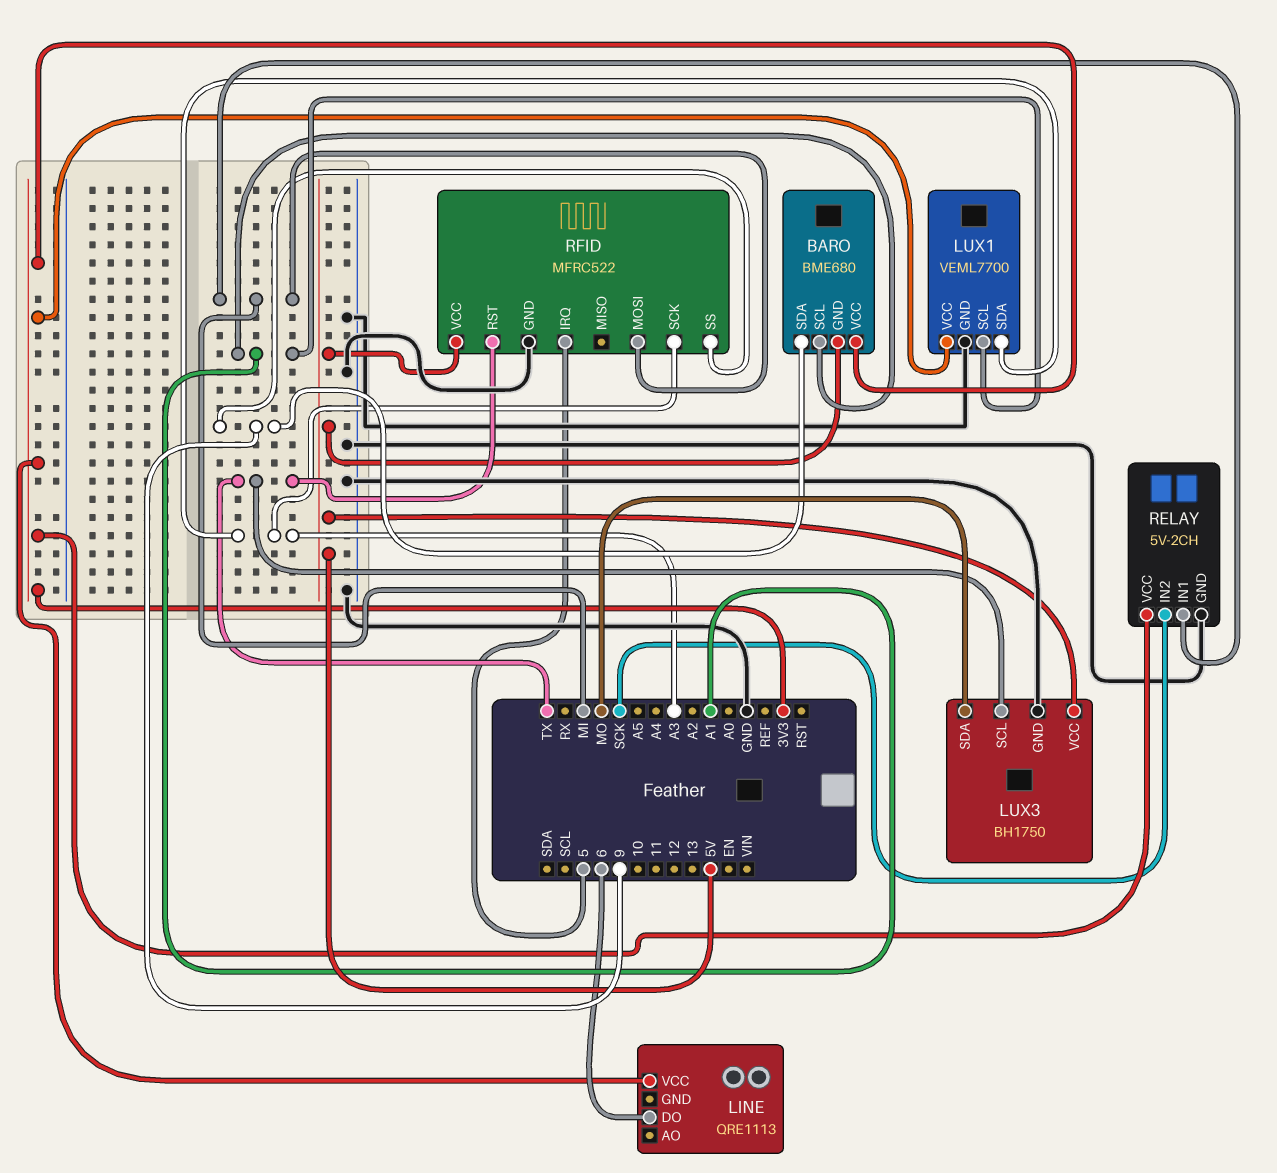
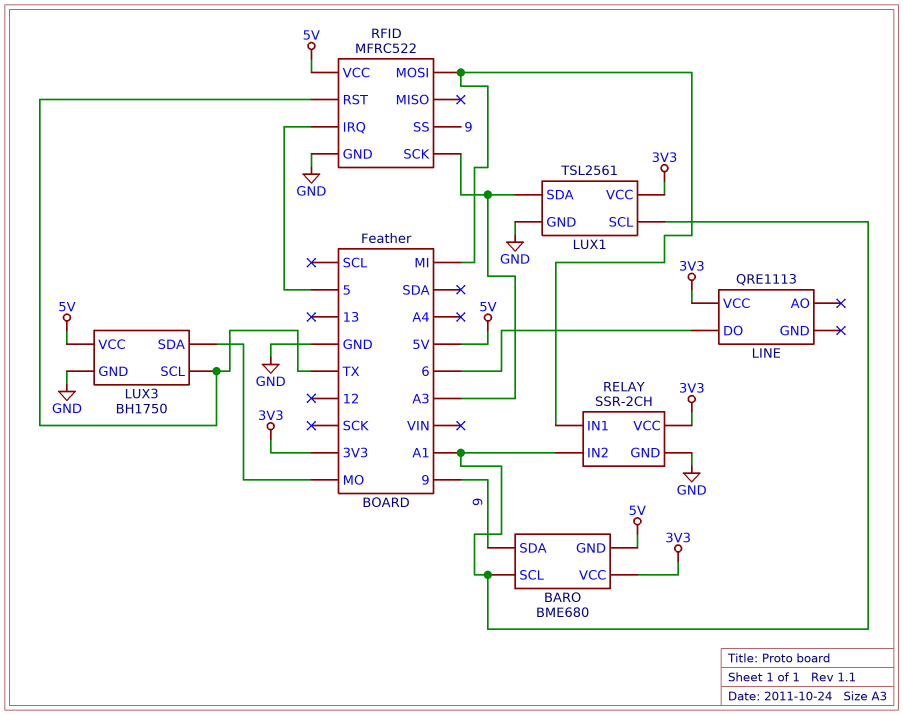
LUX1: VEML7700 -> TSL2561
RELAY: 5V-2CH -> SSR-2CH
RELAY pin IN2: SCK -> A1

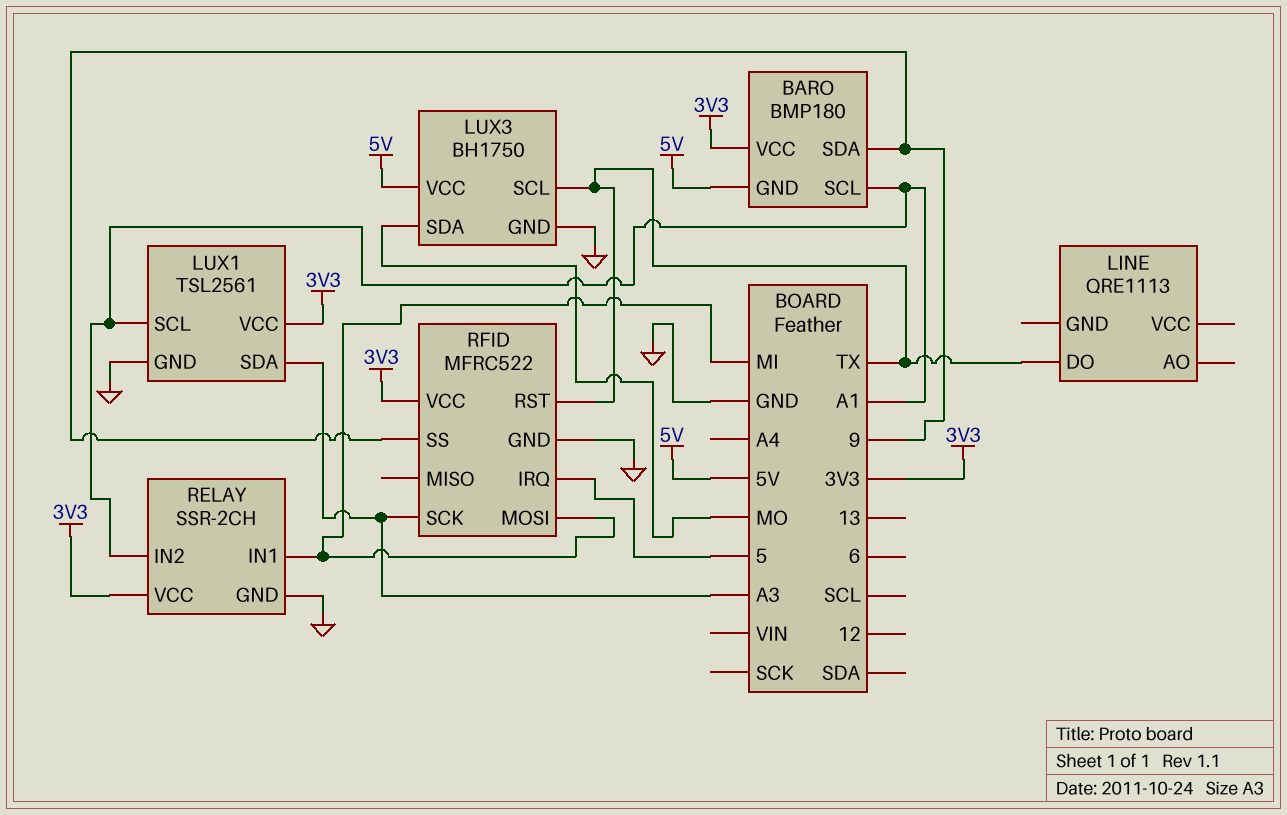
BARO: BME680 -> BMP180
LINE pin DO: 6 -> TX
LINE pin VCC: 3V3 -> none
RFID pin VCC: 5V -> 3V3

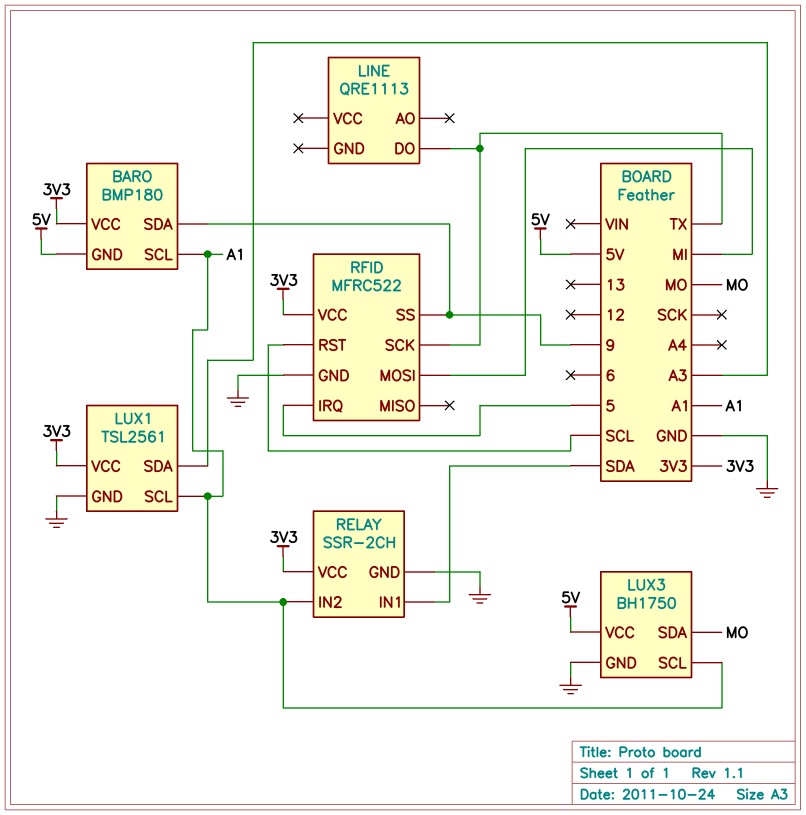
LUX3 pin SCL: TX -> A1
RELAY pin IN1: MI -> SDA
RFID pin RST: TX -> SCL
RFID pin SCK: A3 -> TX

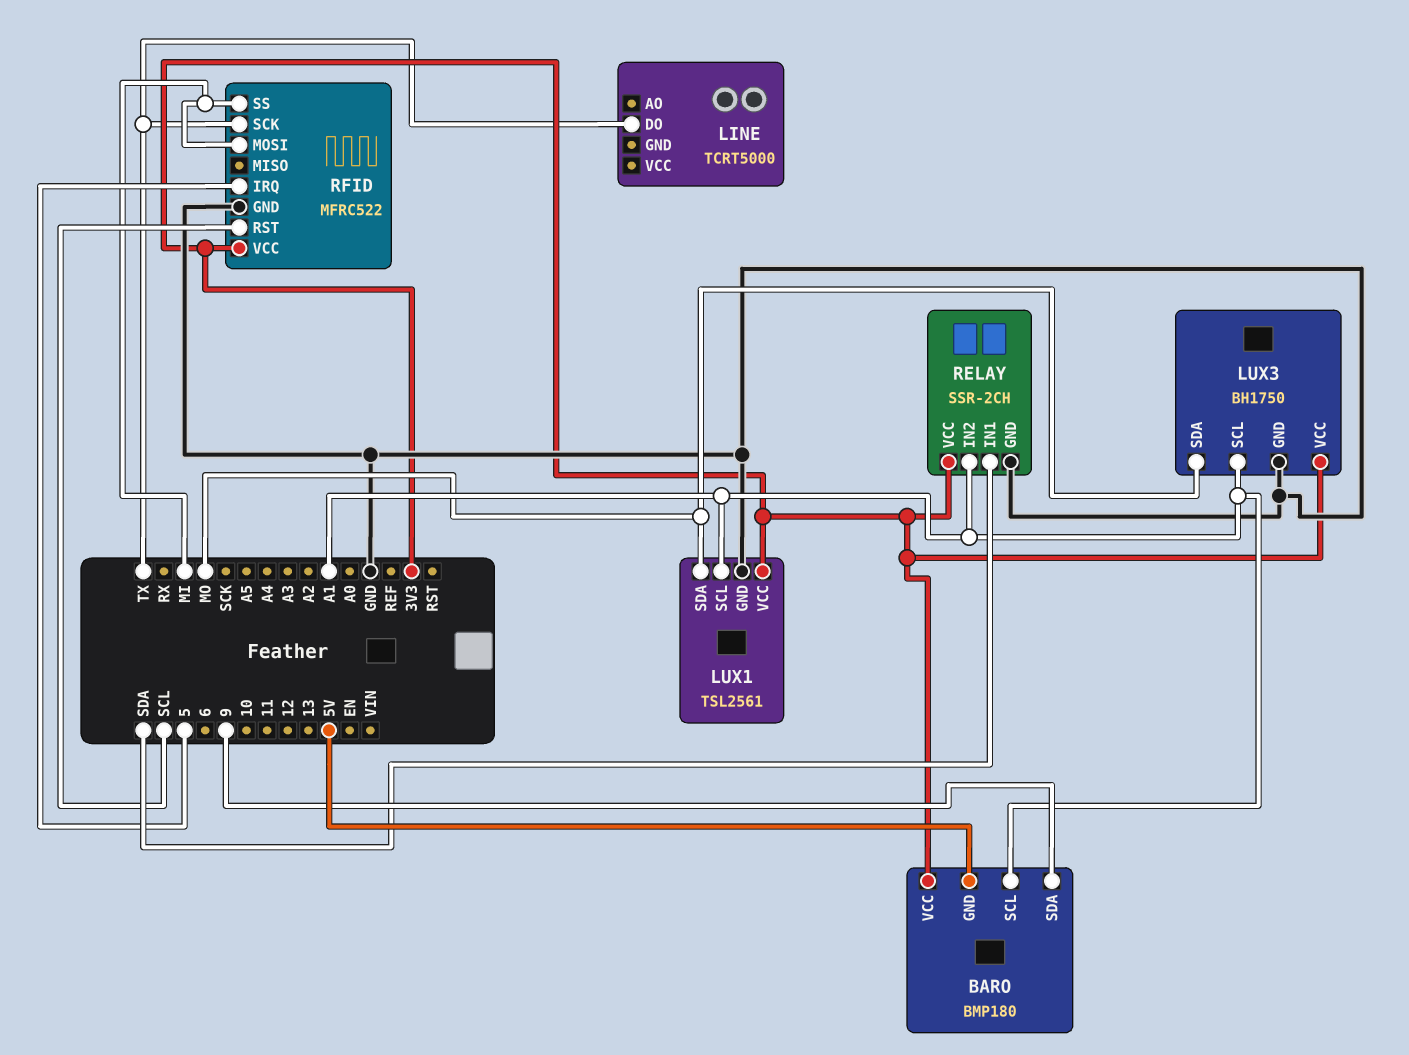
LINE: QRE1113 -> TCRT5000
LUX1 pin SDA: A3 -> MO
LUX3 pin VCC: 5V -> 3V3
RFID pin SS: 9 -> MI

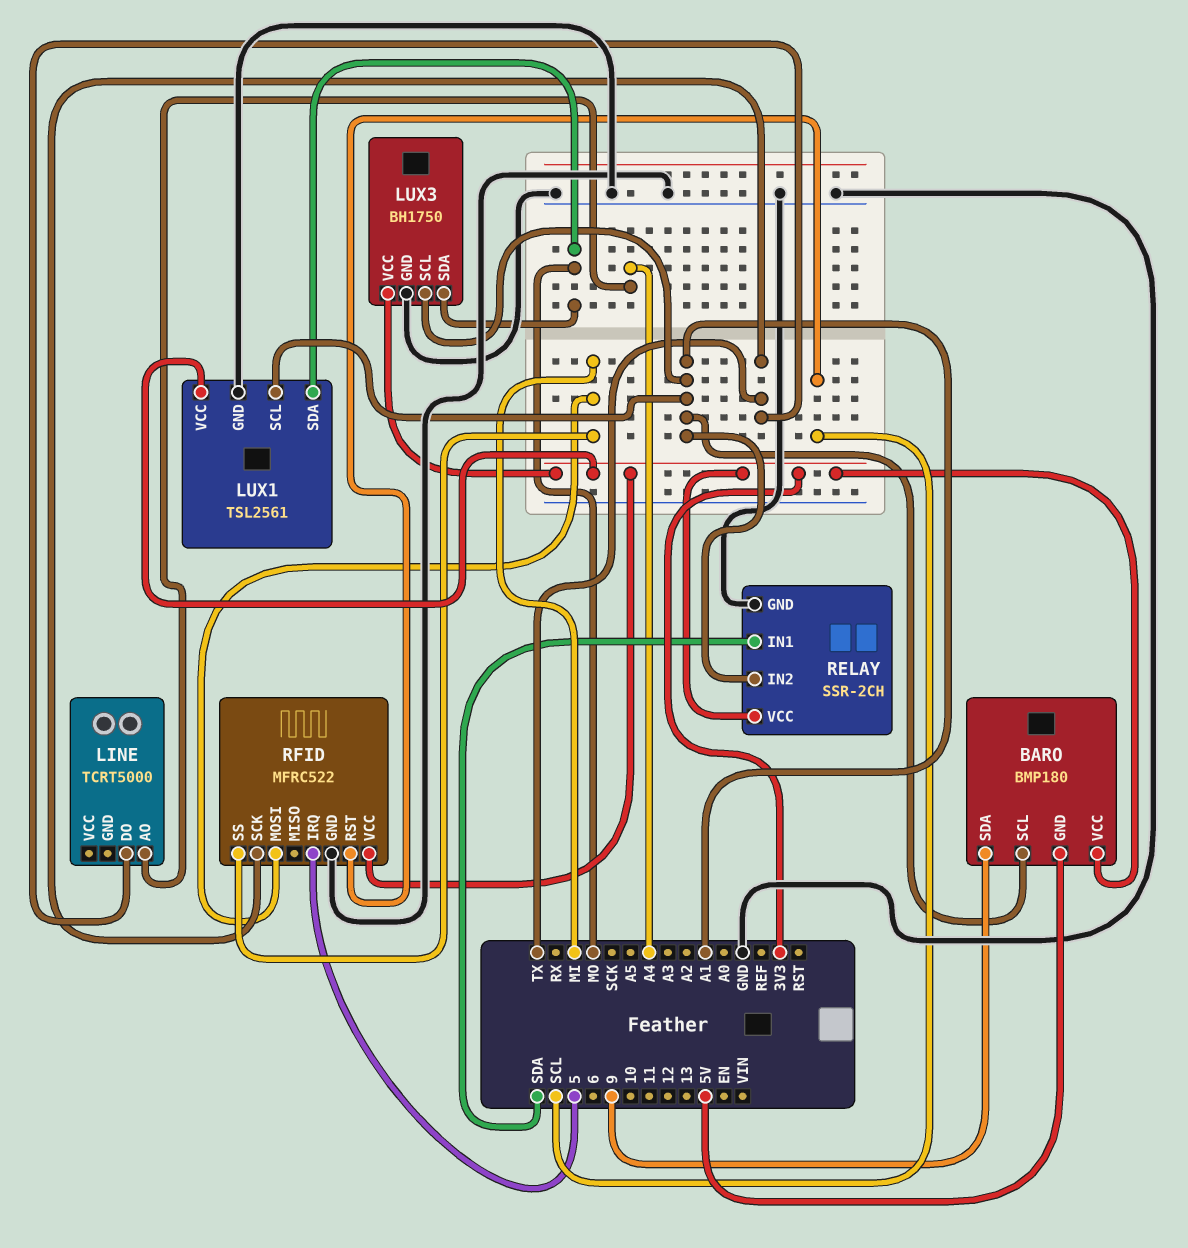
LINE pin AO: none -> A4

